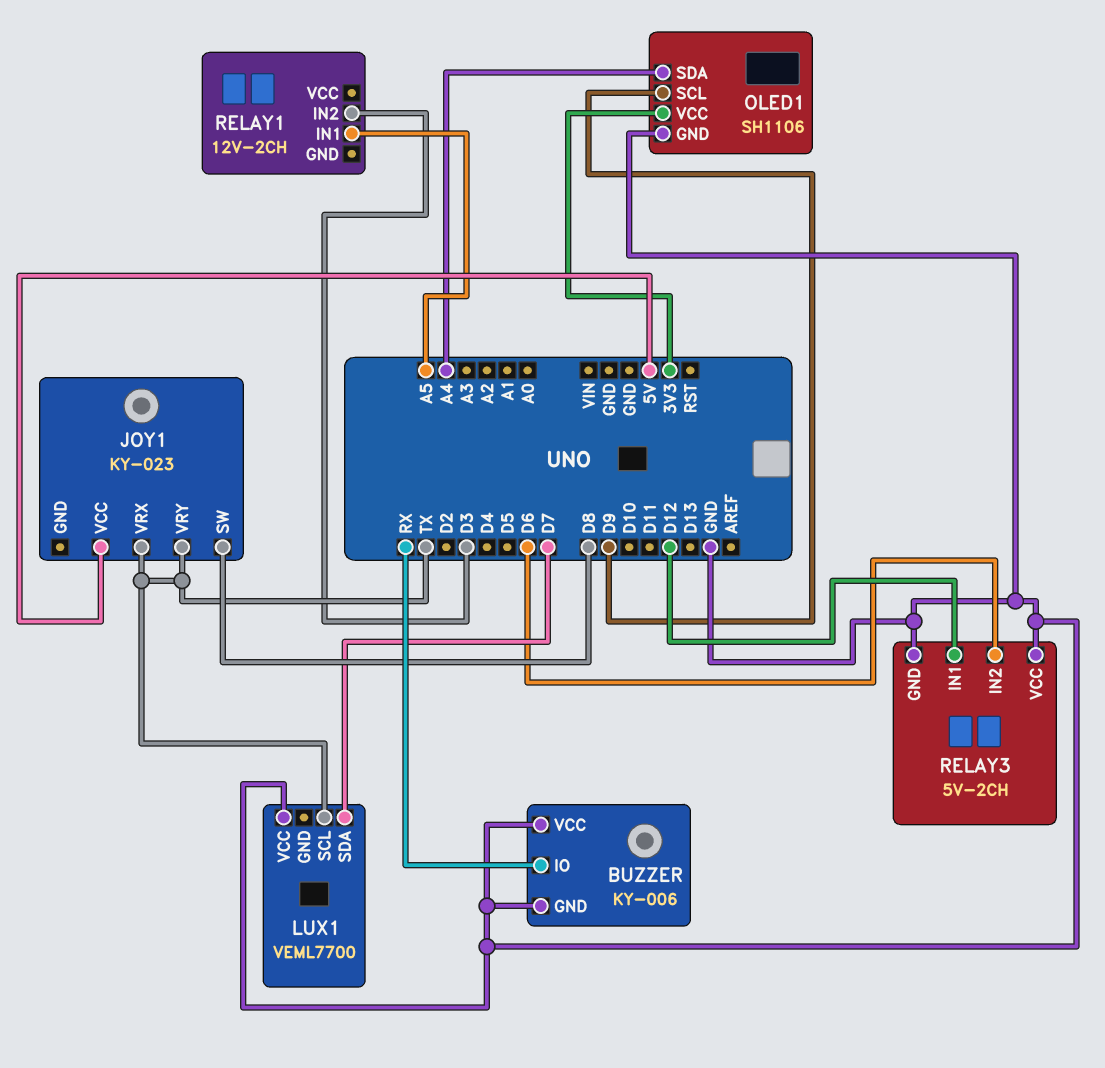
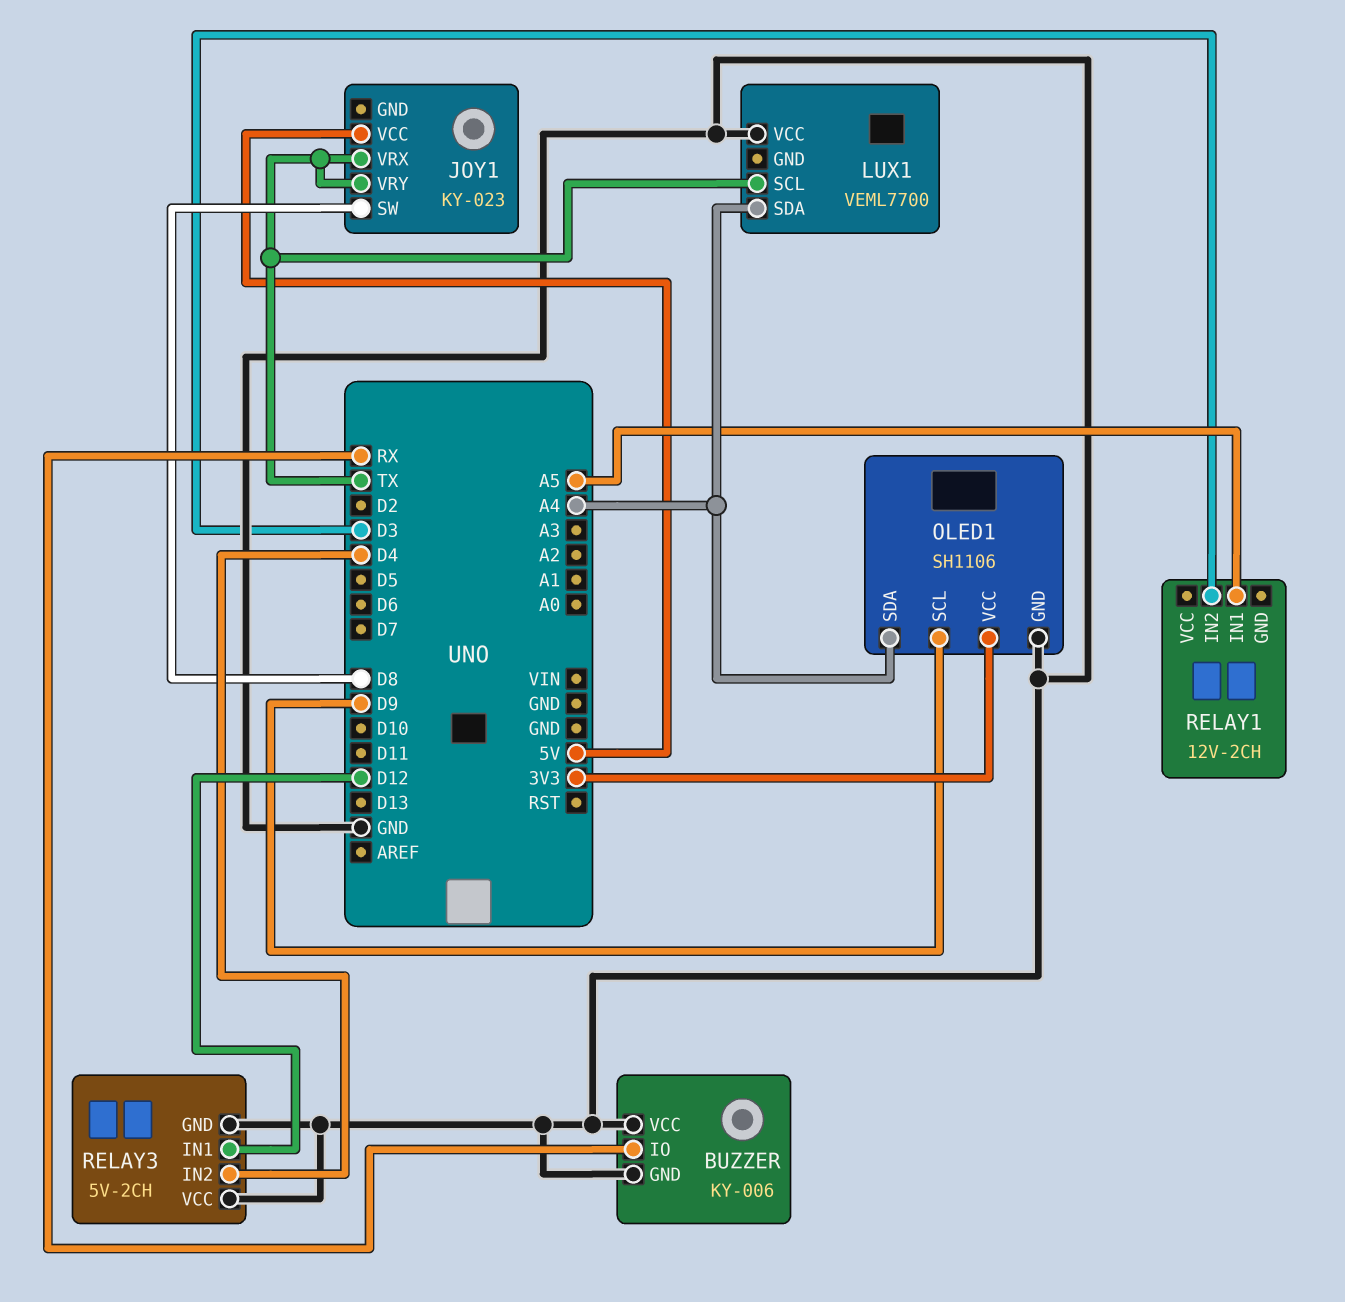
LUX1 pin SDA: D7 -> A4
RELAY3 pin IN2: D6 -> D4

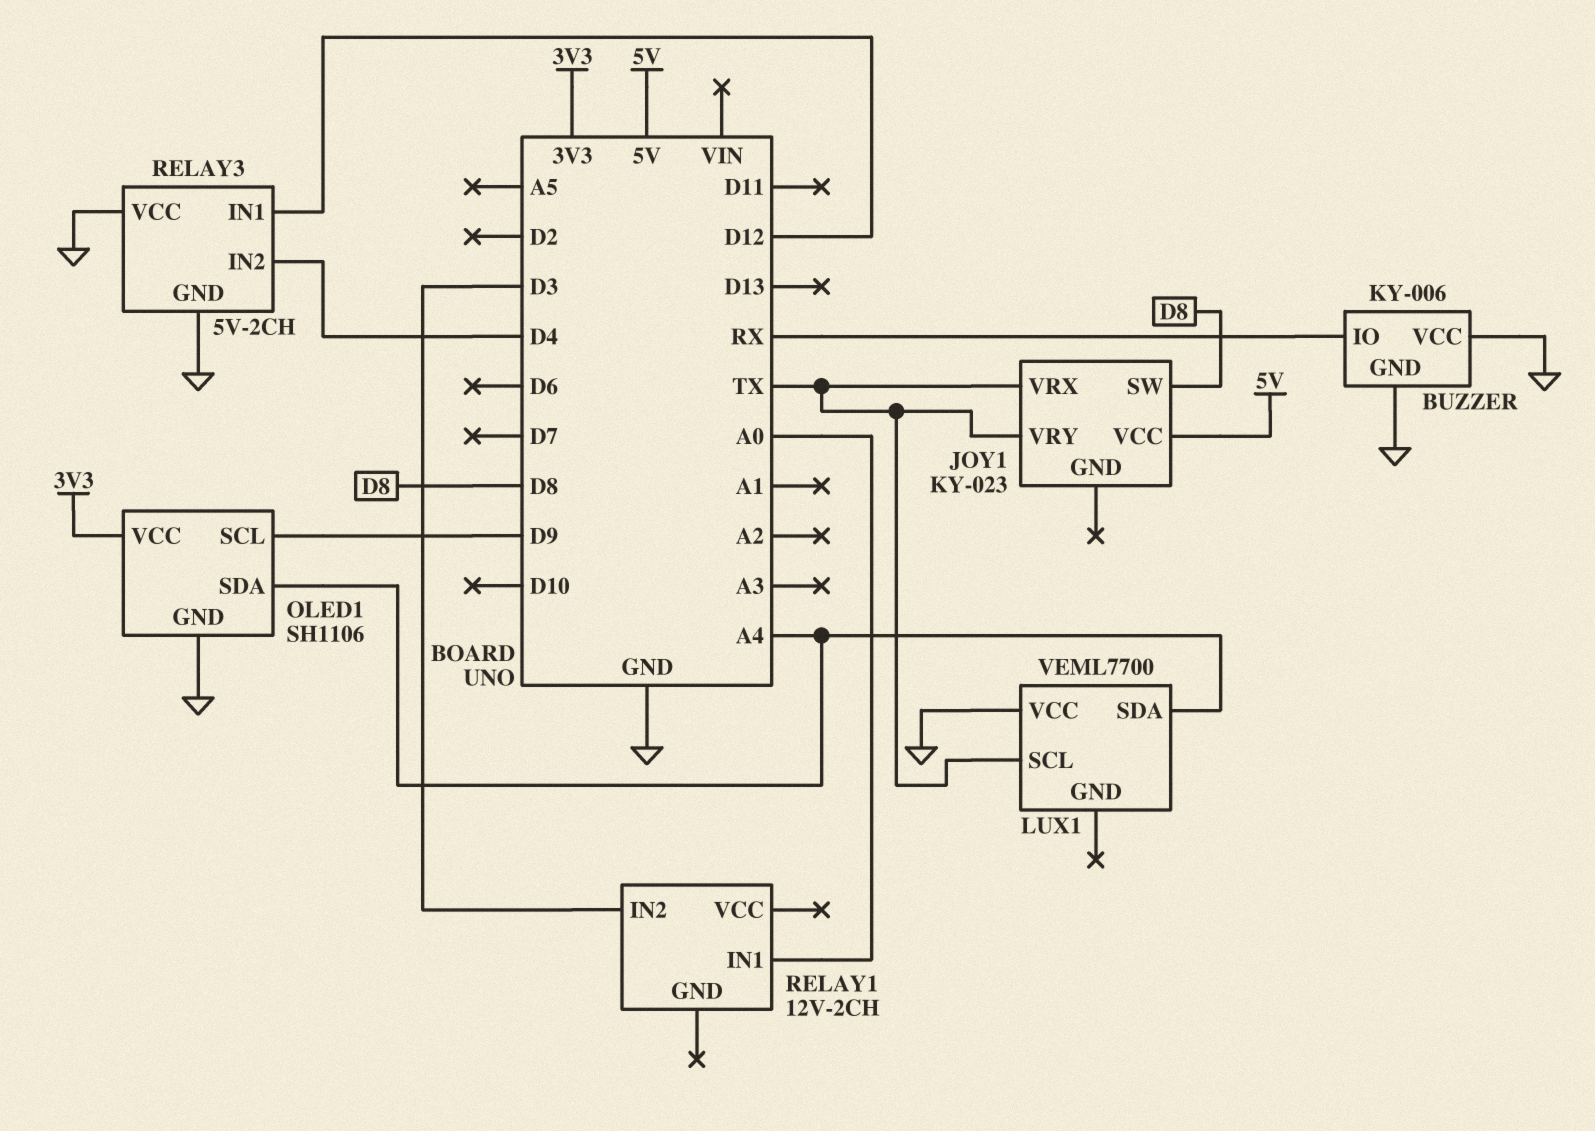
RELAY1 pin IN1: A5 -> A0

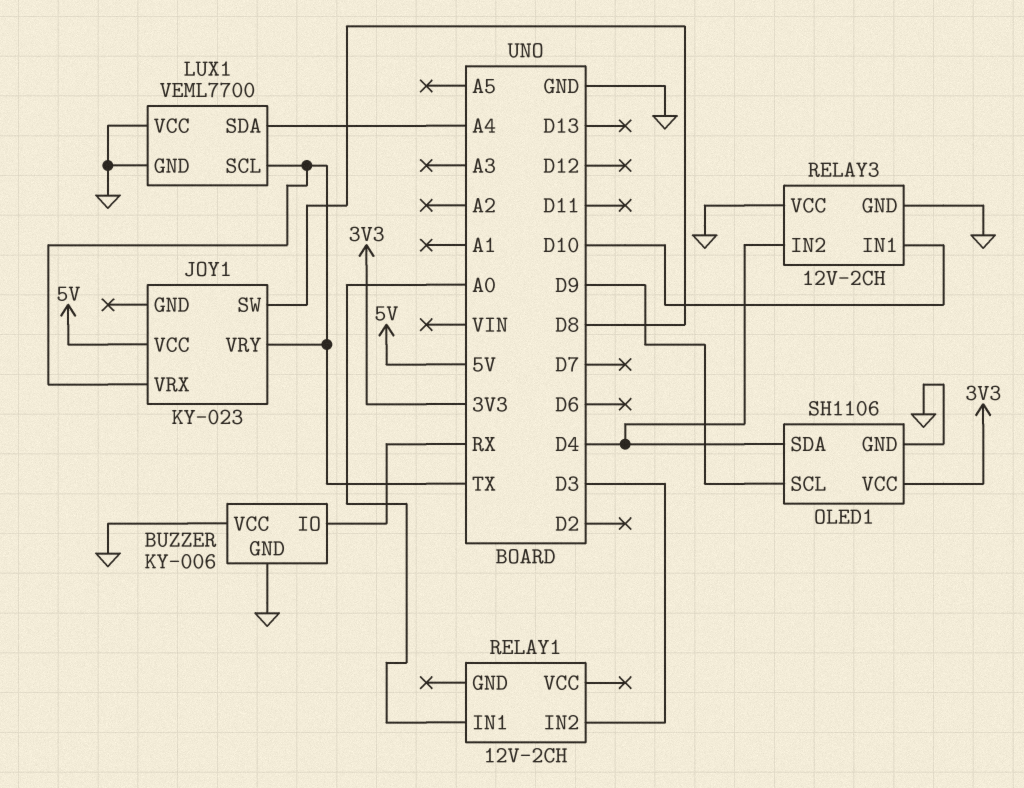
LUX1 pin GND: none -> GND
OLED1 pin SDA: A4 -> D4
RELAY3: 5V-2CH -> 12V-2CH
RELAY3 pin IN1: D12 -> D10

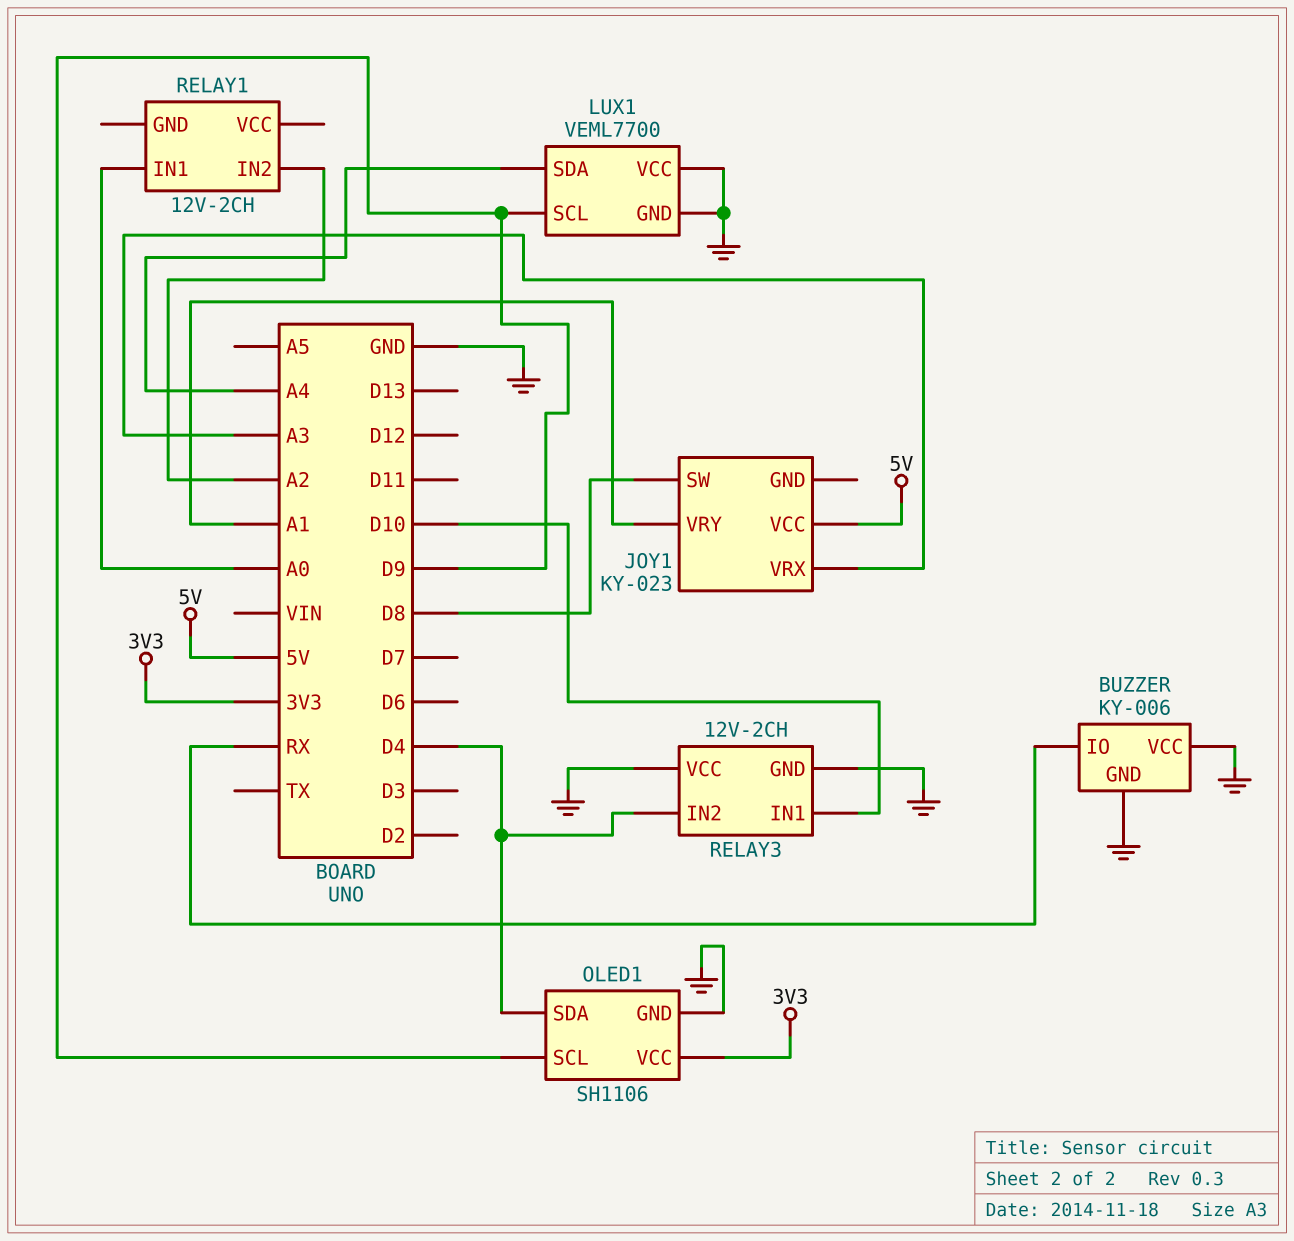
JOY1 pin VRX: TX -> A3
JOY1 pin VRY: TX -> A1
LUX1 pin SCL: TX -> D9
RELAY1 pin IN2: D3 -> A2

